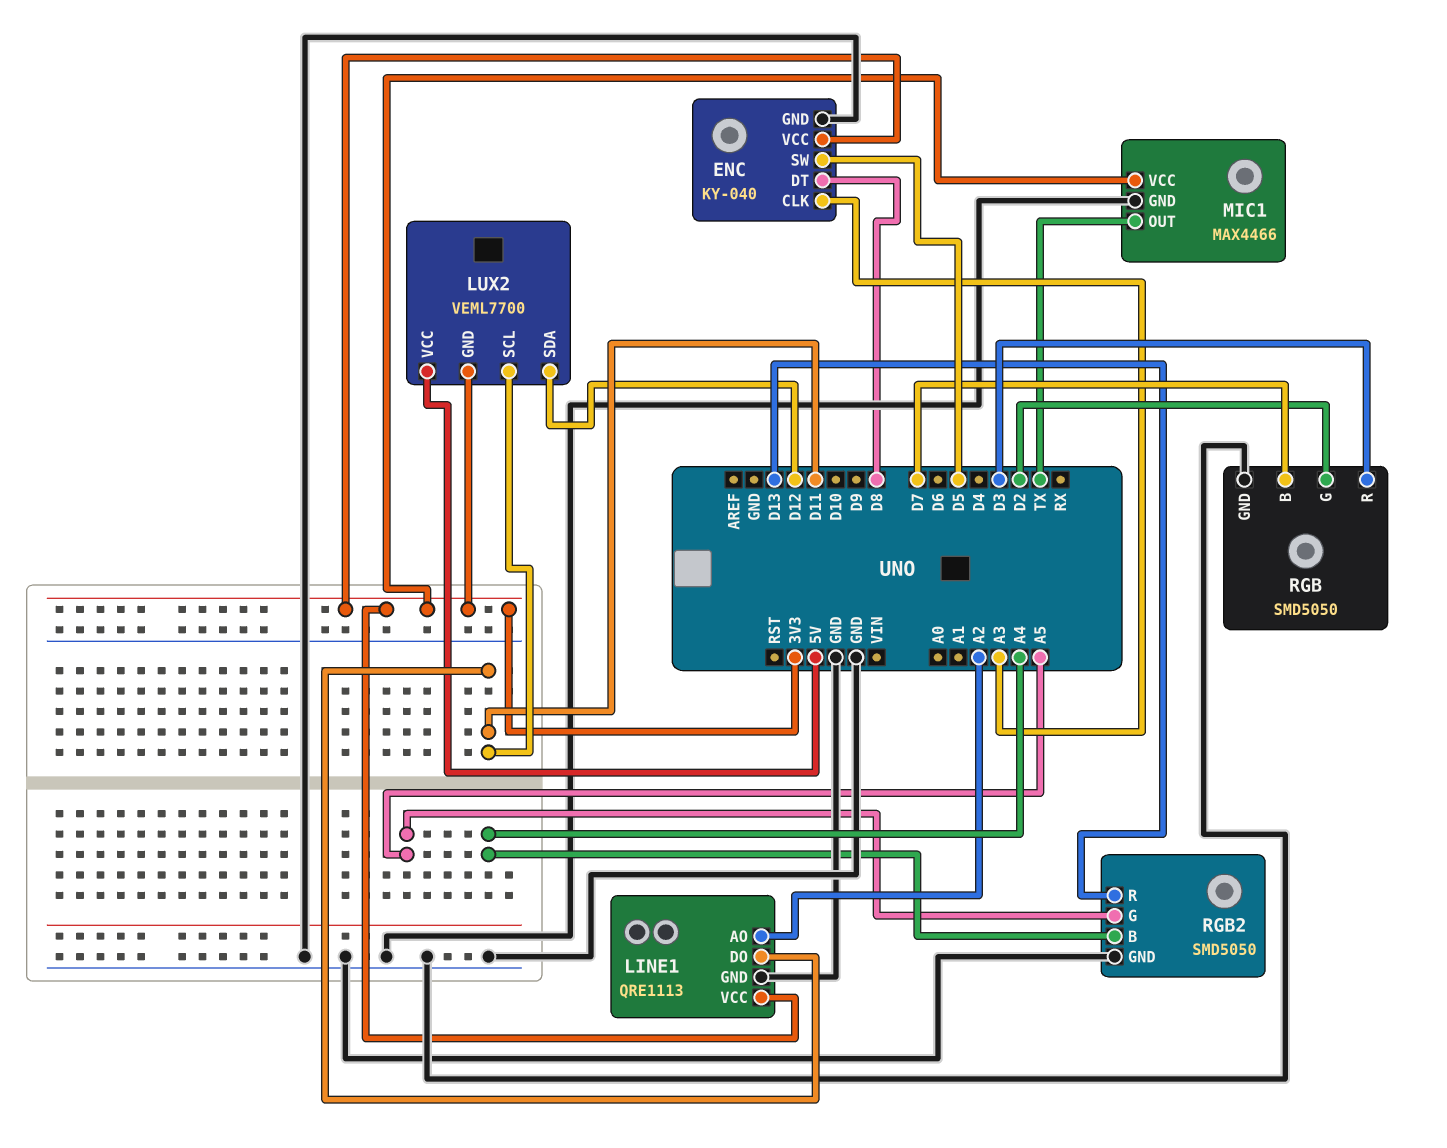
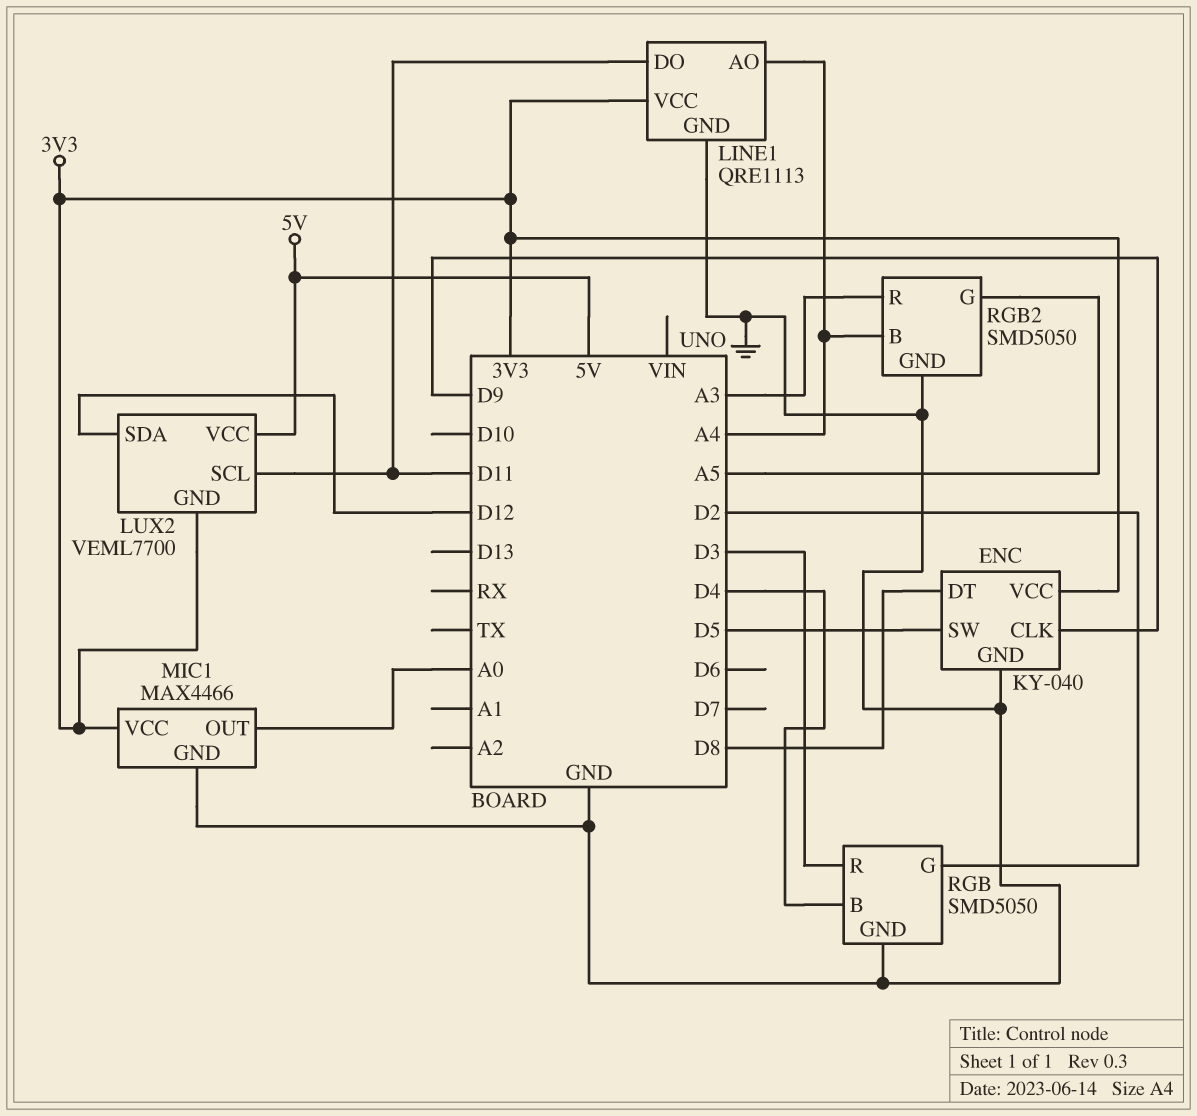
ENC pin CLK: A3 -> D9
LINE1 pin AO: A2 -> A4
MIC1 pin OUT: TX -> A0
RGB pin B: D7 -> D4
RGB2 pin R: D13 -> A3

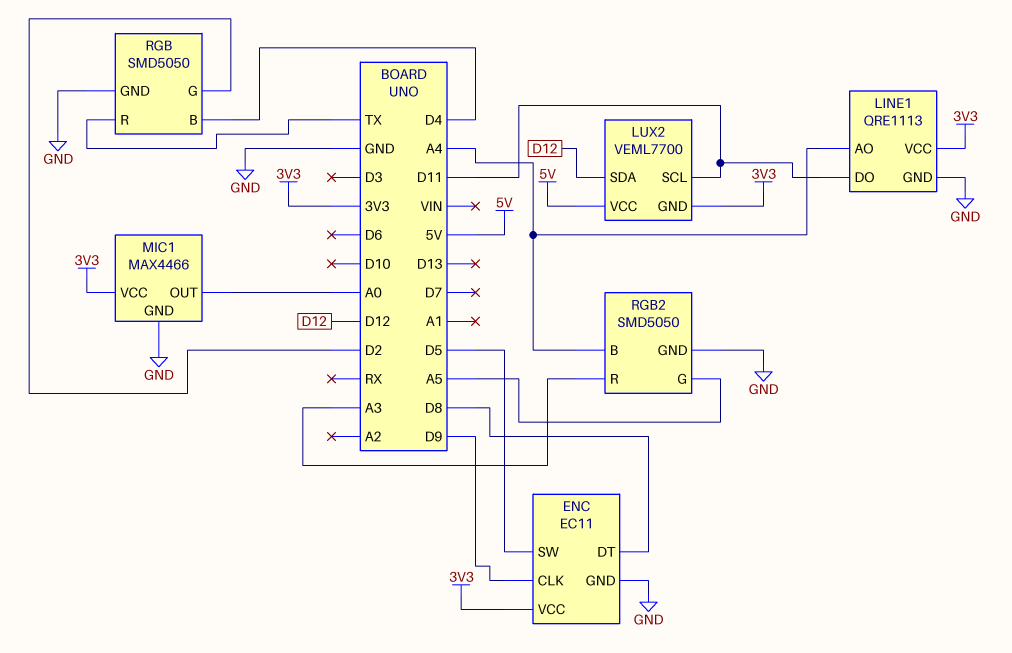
ENC: KY-040 -> EC11
RGB pin R: D3 -> TX

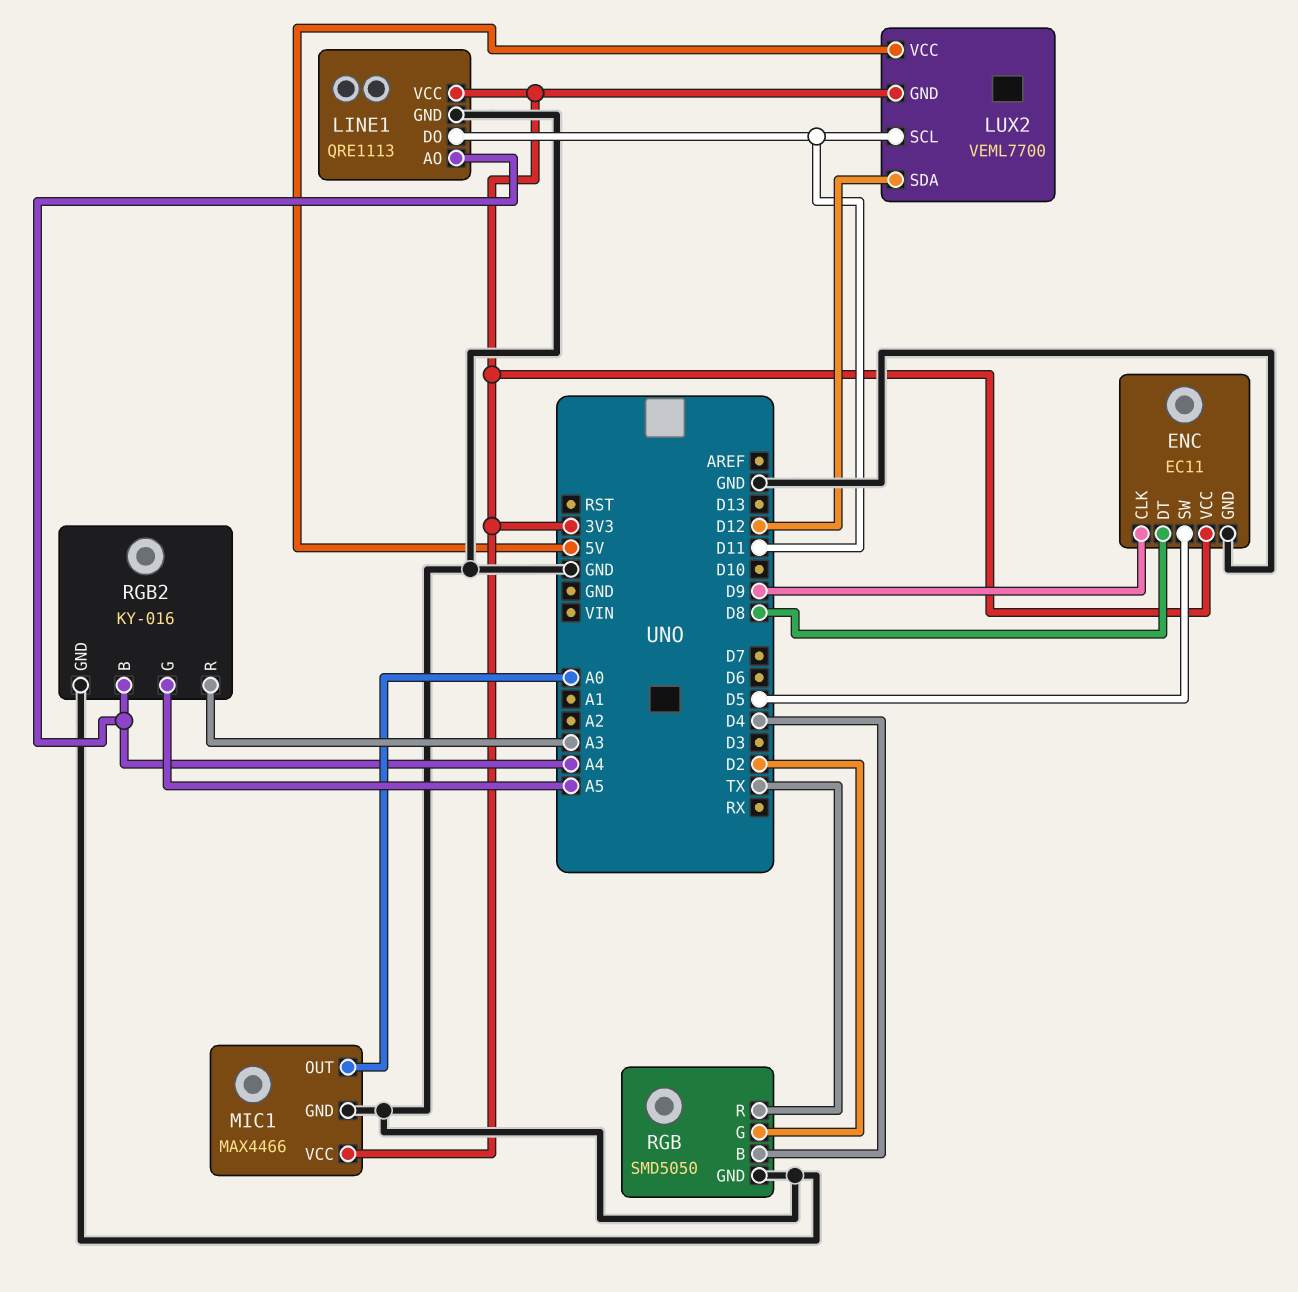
RGB2: SMD5050 -> KY-016

